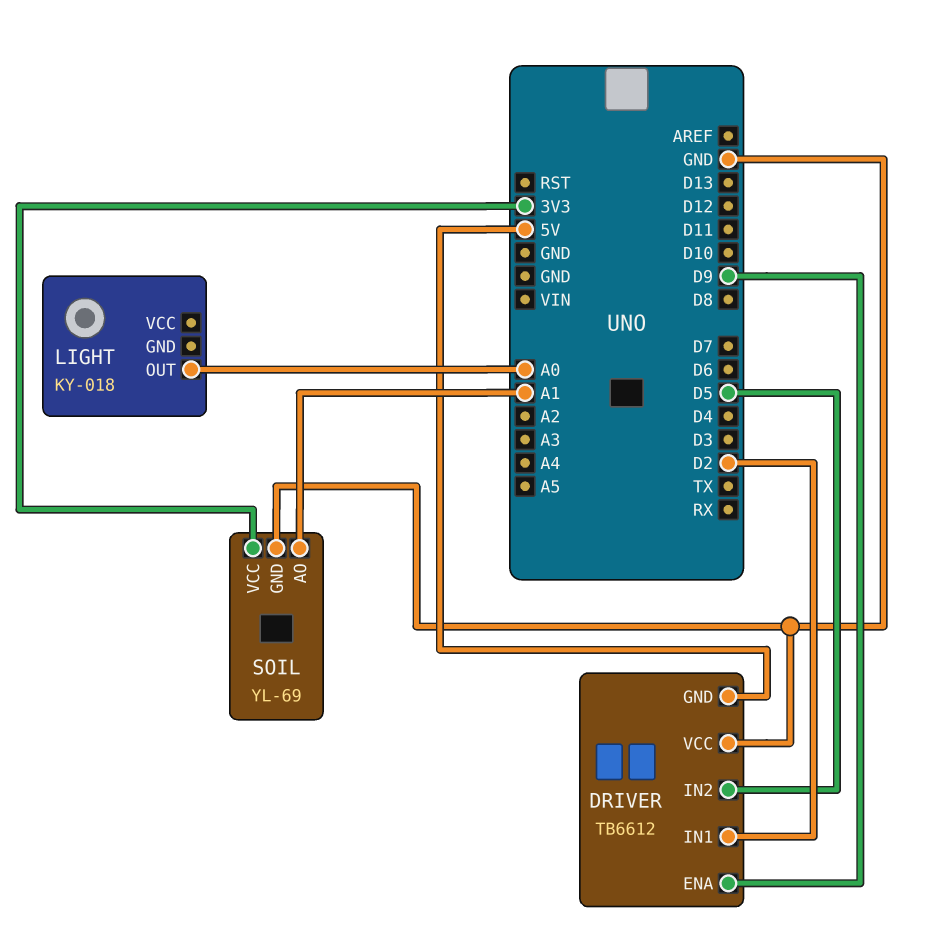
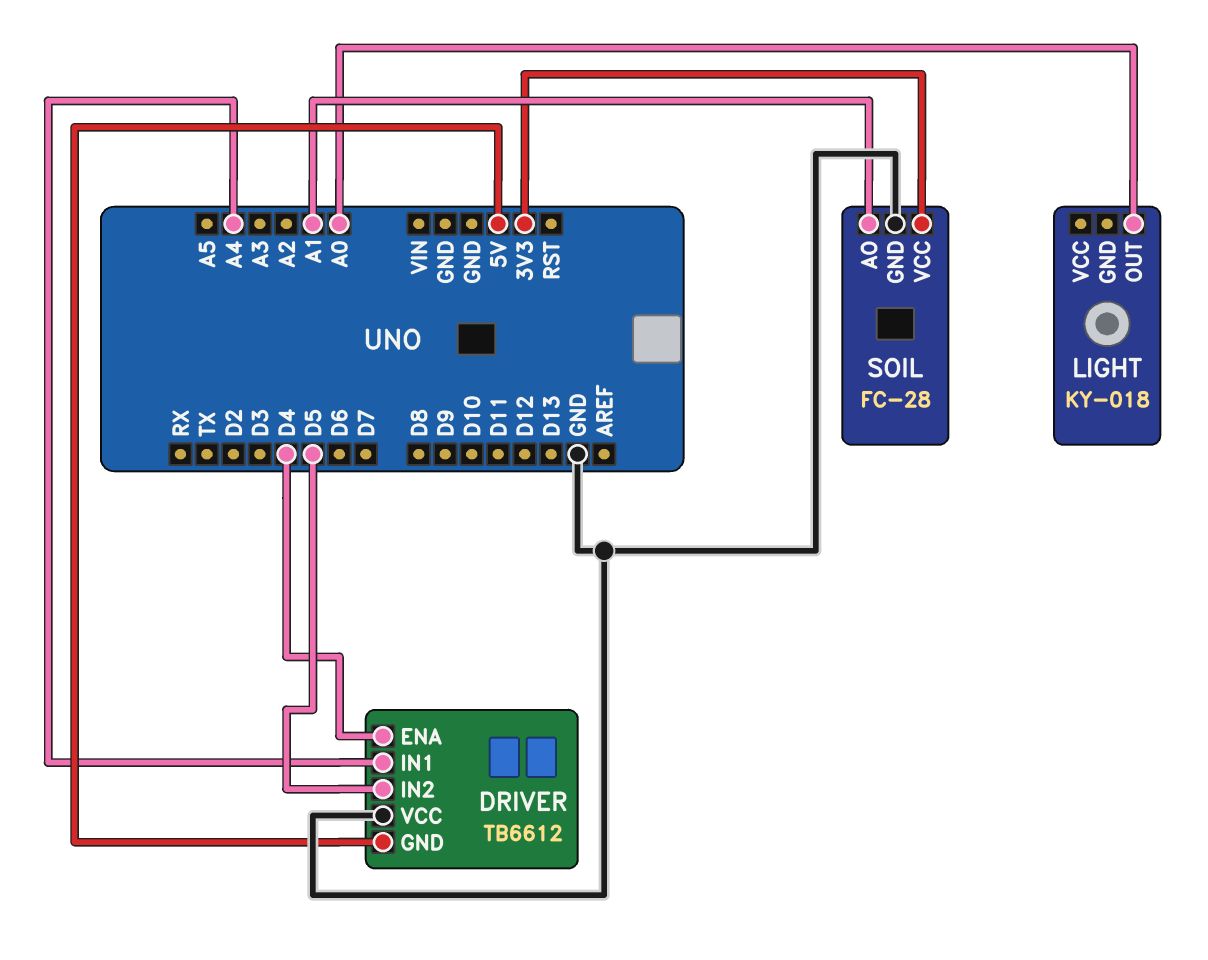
DRIVER pin ENA: D9 -> D4
DRIVER pin IN1: D2 -> A4
SOIL: YL-69 -> FC-28

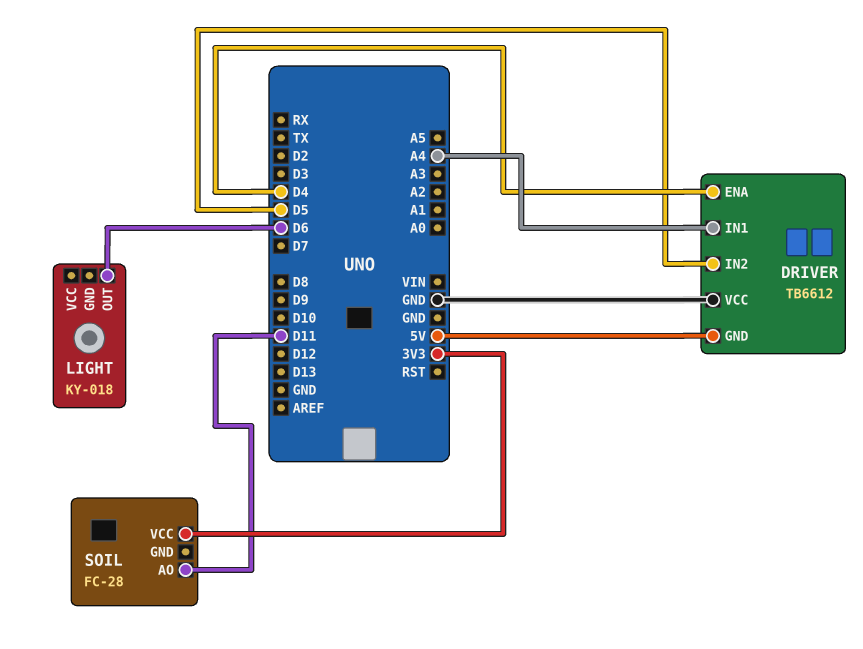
LIGHT pin OUT: A0 -> D6
SOIL pin AO: A1 -> D11
SOIL pin GND: GND -> none

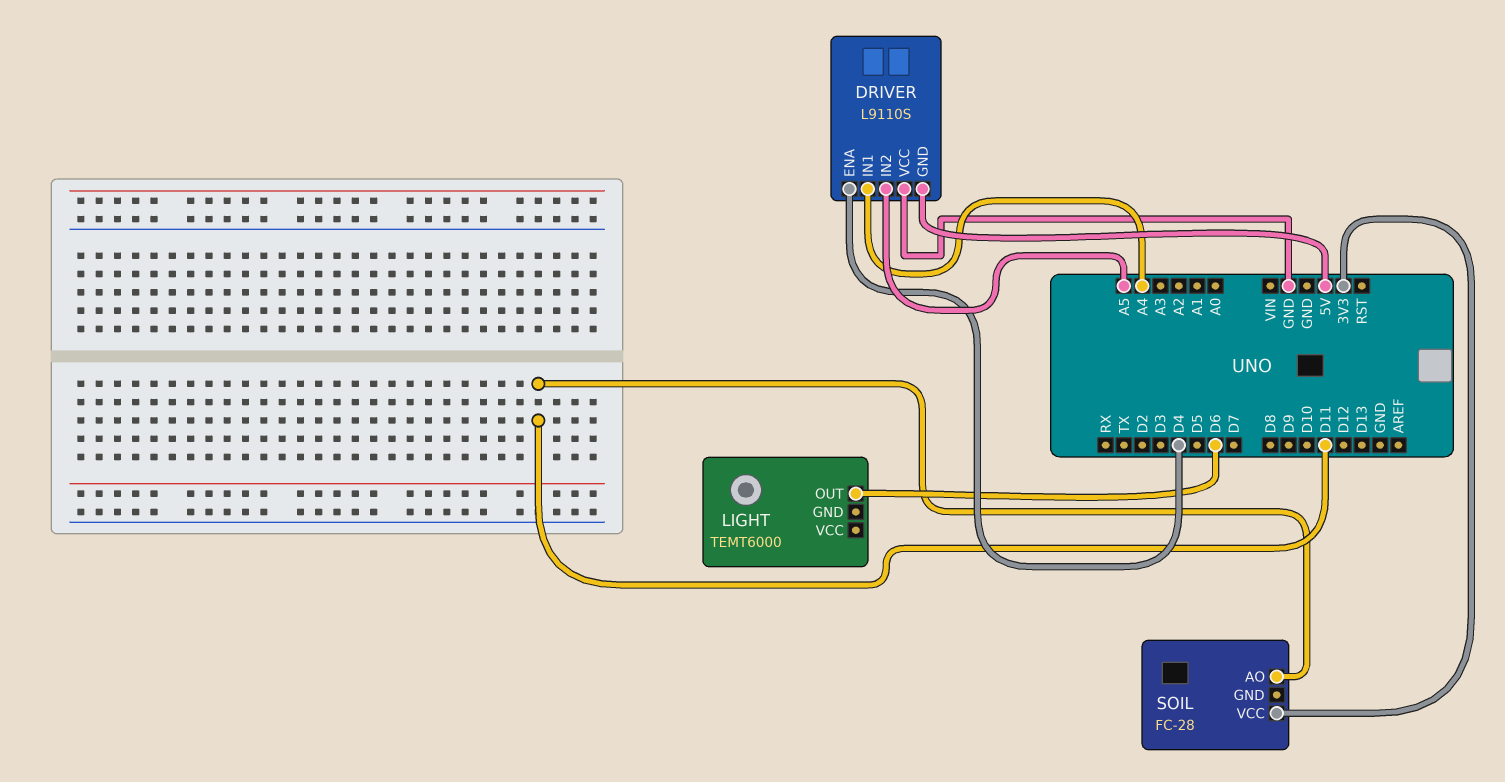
DRIVER: TB6612 -> L9110S
DRIVER pin IN2: D5 -> A5
LIGHT: KY-018 -> TEMT6000

